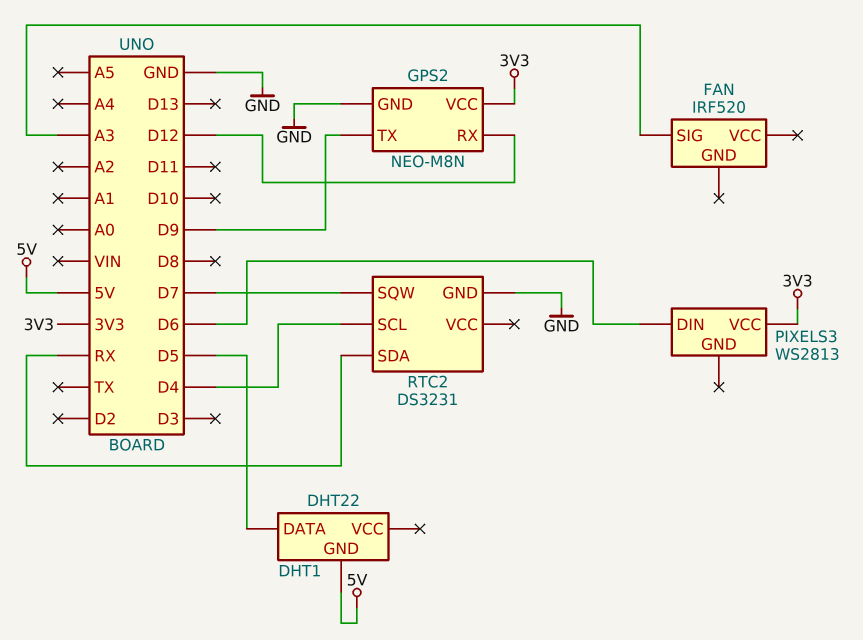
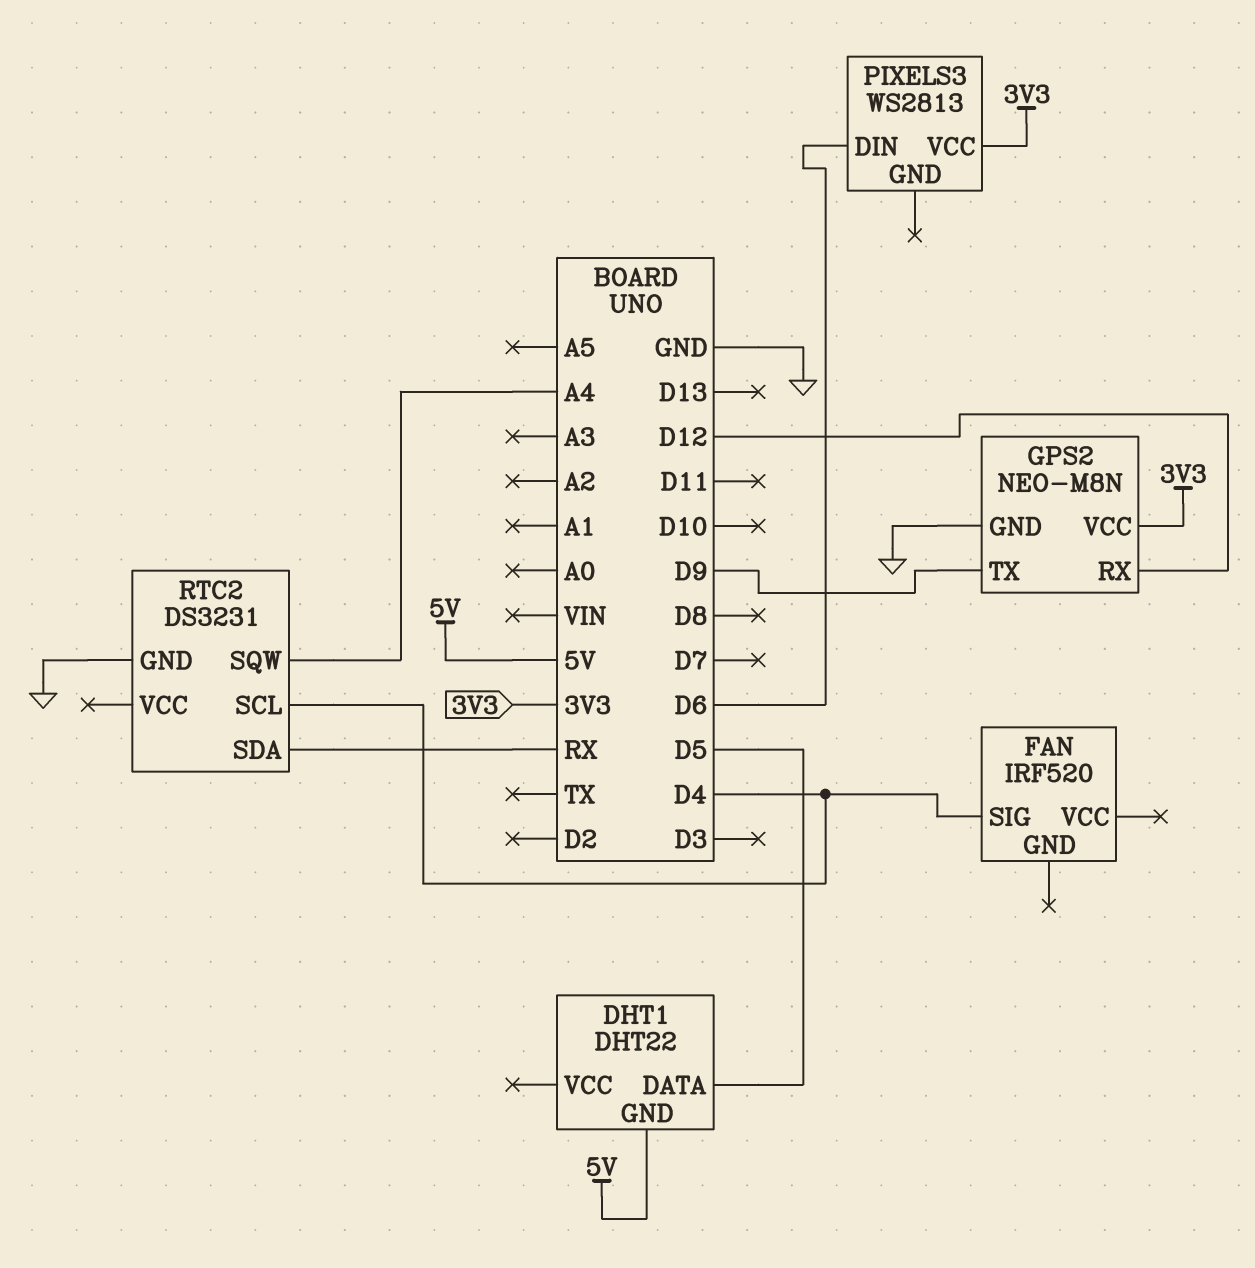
FAN pin SIG: A3 -> D4
RTC2 pin SQW: D7 -> A4

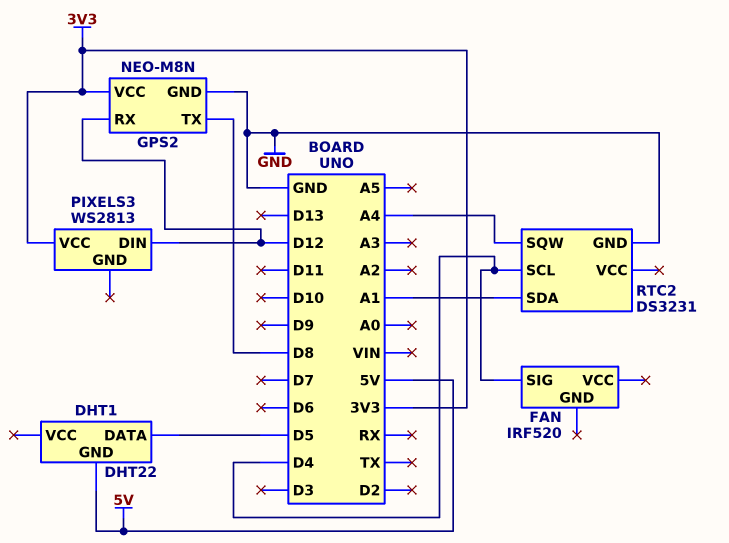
GPS2 pin TX: D9 -> D8
PIXELS3 pin DIN: D6 -> D12
RTC2 pin SDA: RX -> A1

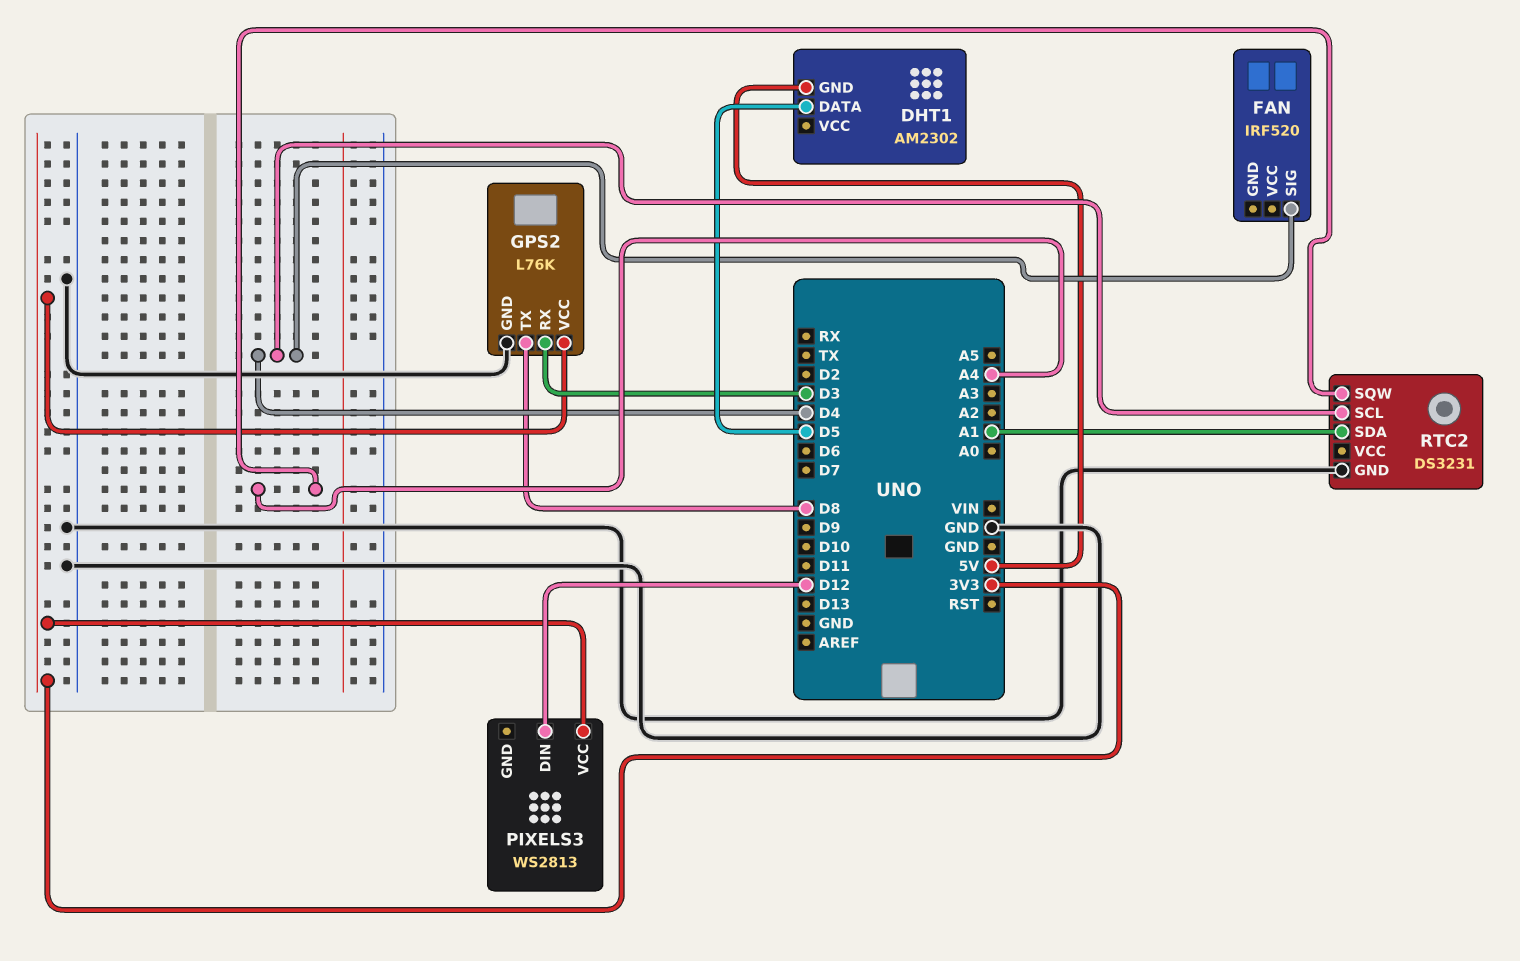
DHT1: DHT22 -> AM2302
GPS2: NEO-M8N -> L76K
GPS2 pin RX: D12 -> D3

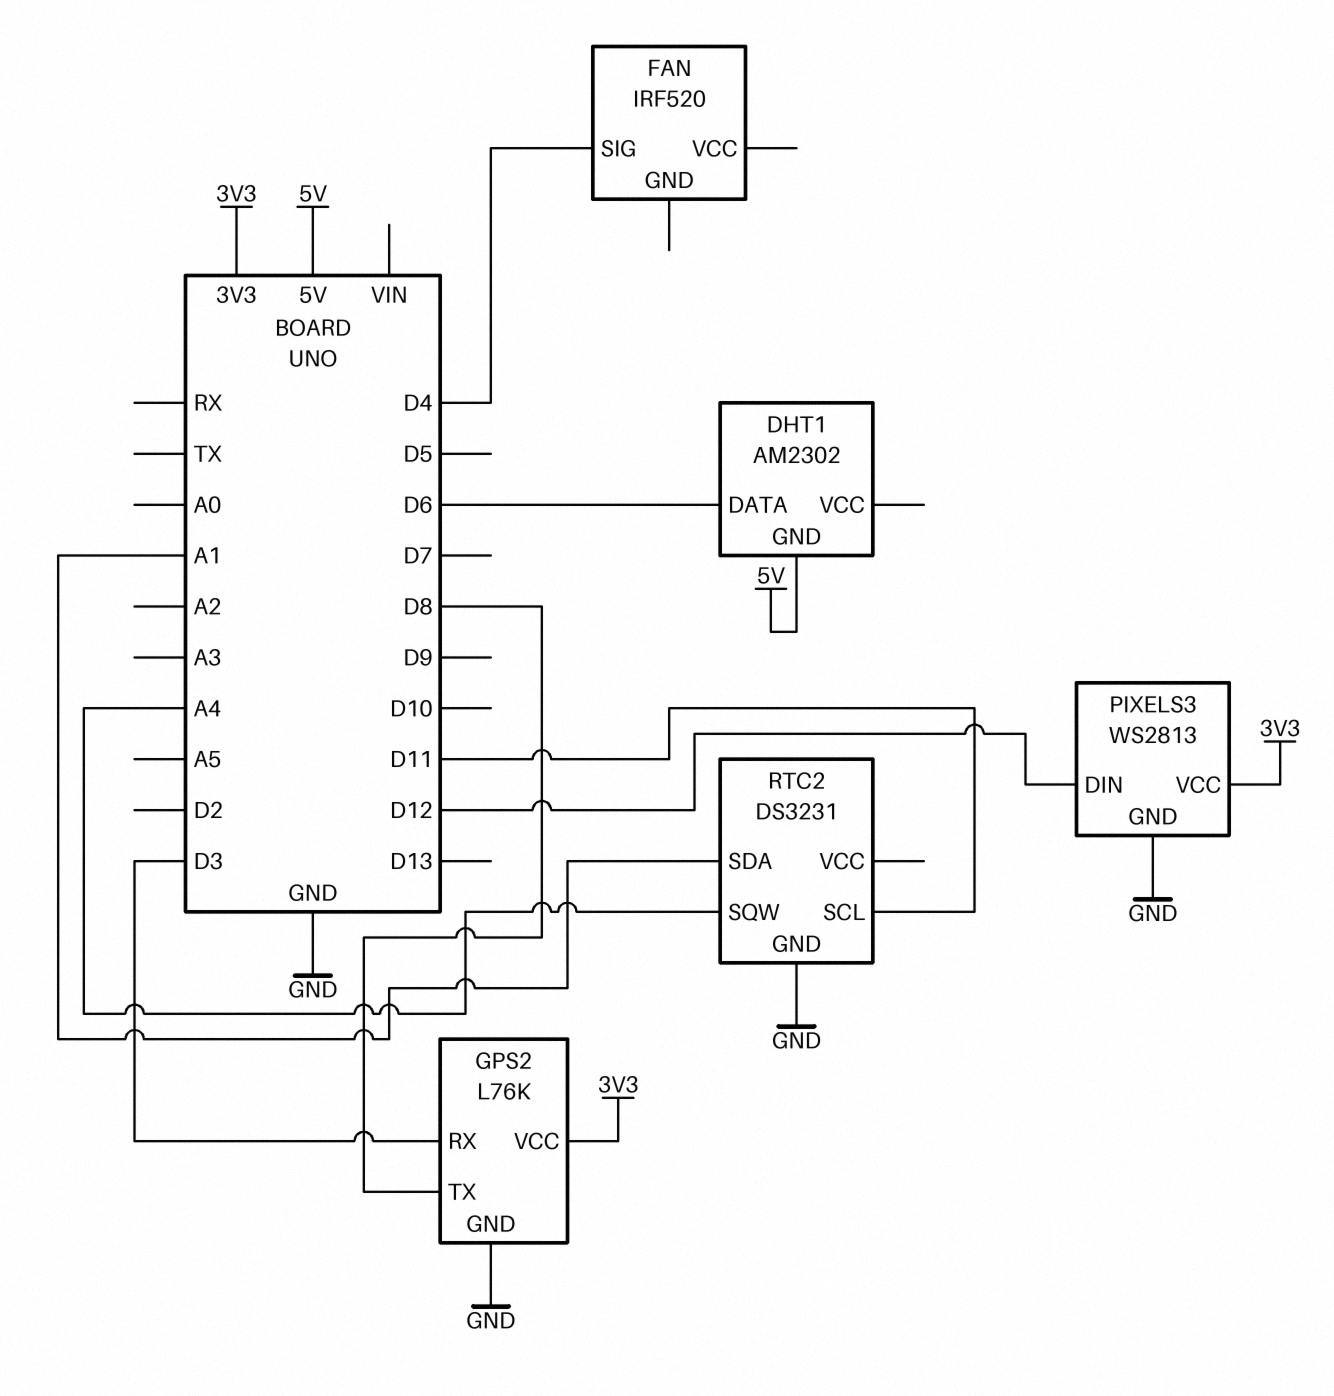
DHT1 pin DATA: D5 -> D6
PIXELS3 pin GND: none -> GND
RTC2 pin SCL: D4 -> D11

